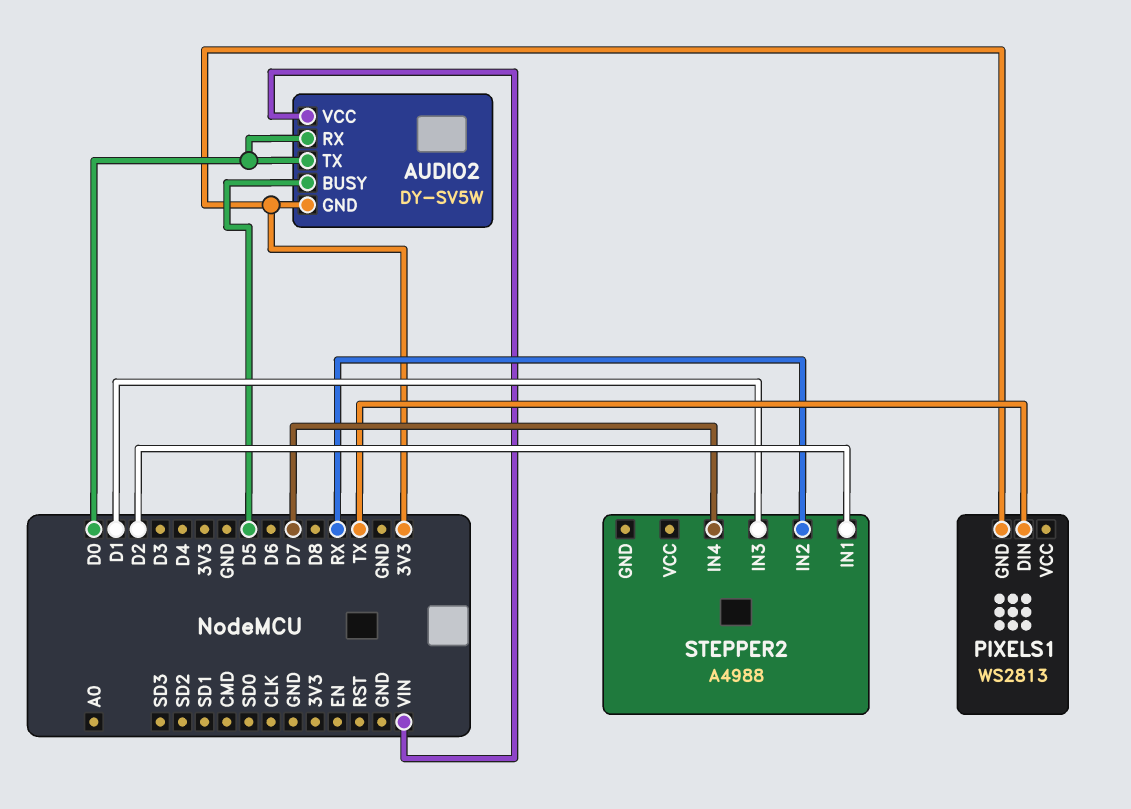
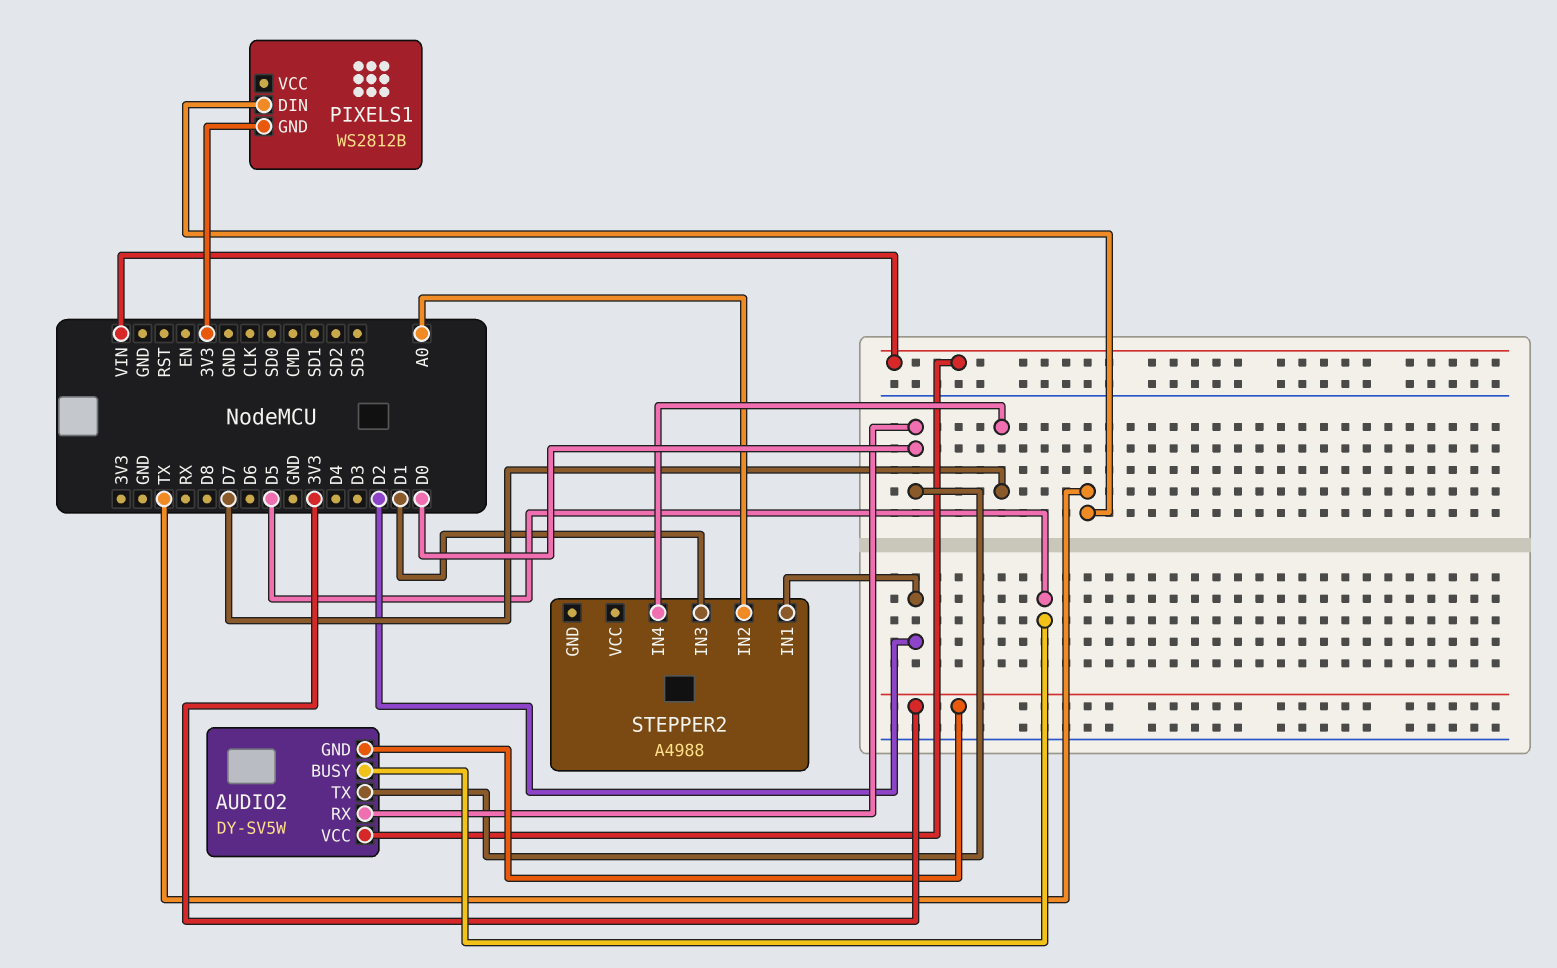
PIXELS1: WS2813 -> WS2812B
STEPPER2 pin IN2: RX -> A0

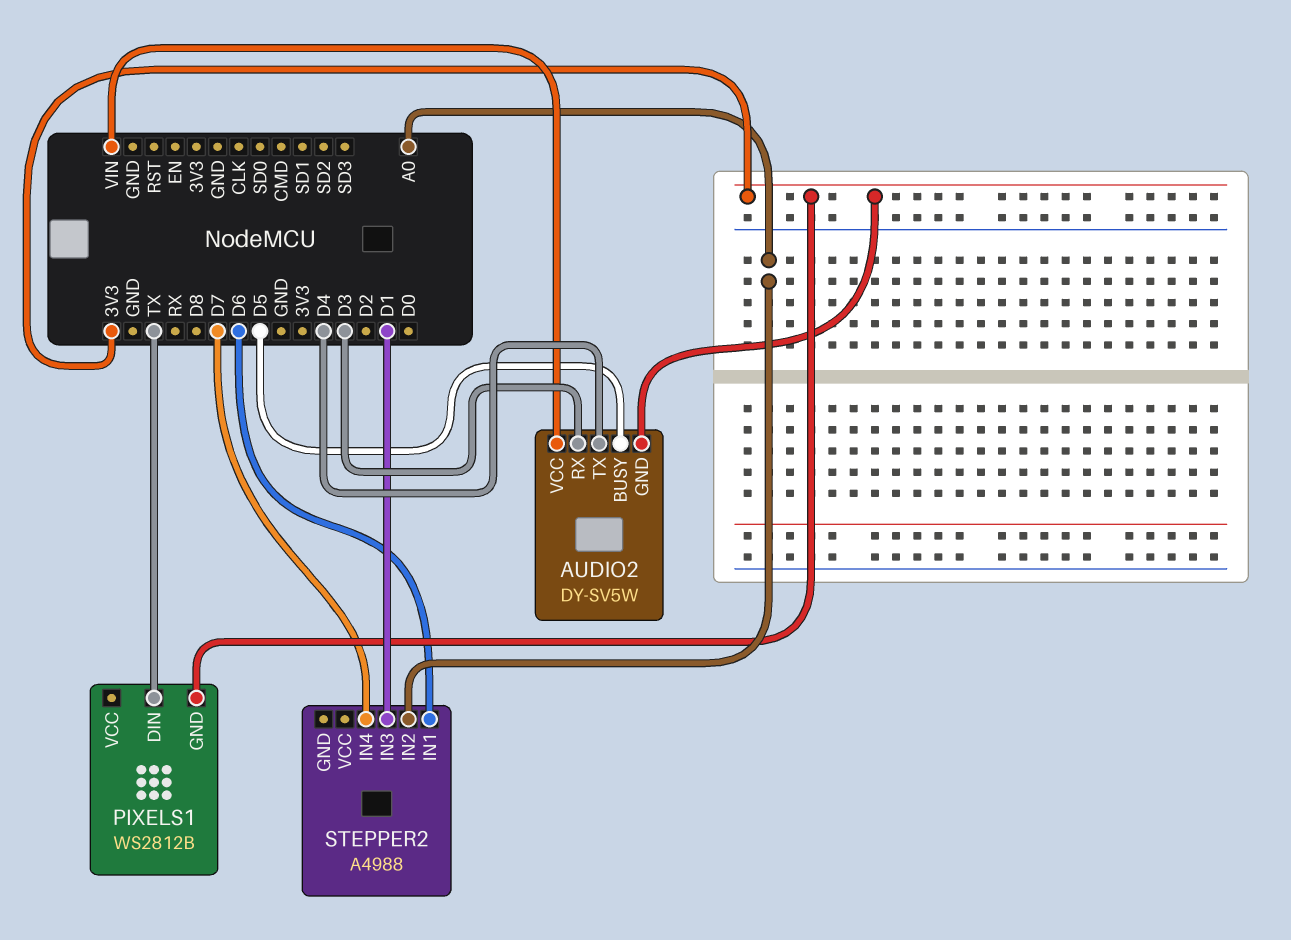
AUDIO2 pin RX: D0 -> D3
AUDIO2 pin TX: D0 -> D4
STEPPER2 pin IN1: D2 -> D6

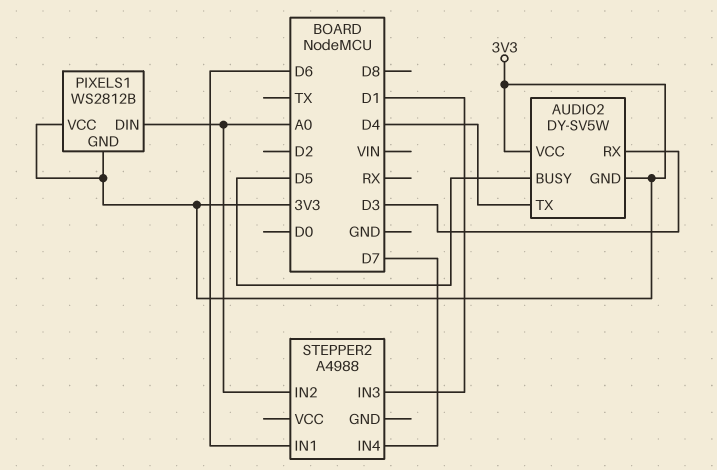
AUDIO2 pin VCC: VIN -> 3V3
PIXELS1 pin DIN: TX -> A0
PIXELS1 pin VCC: none -> 3V3

